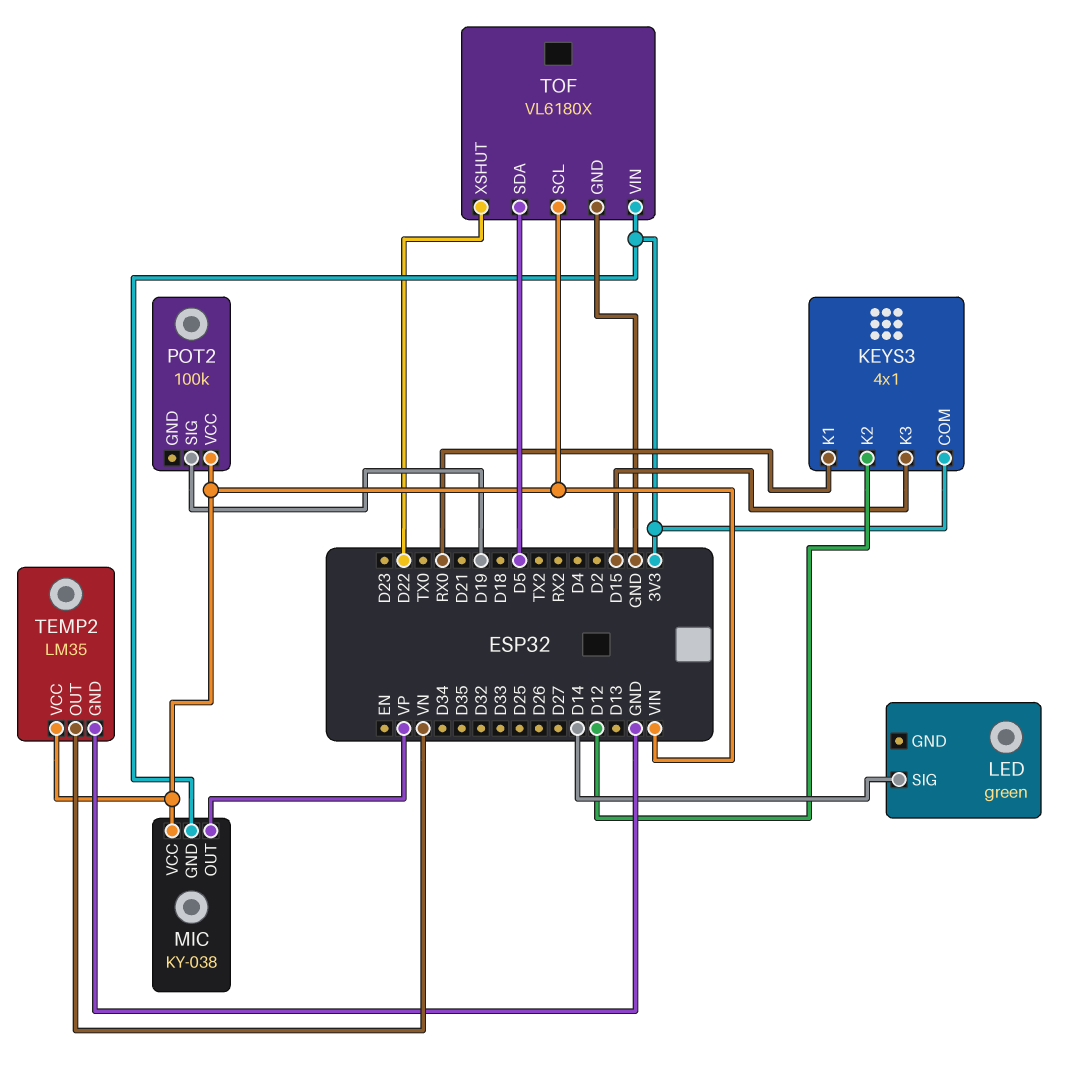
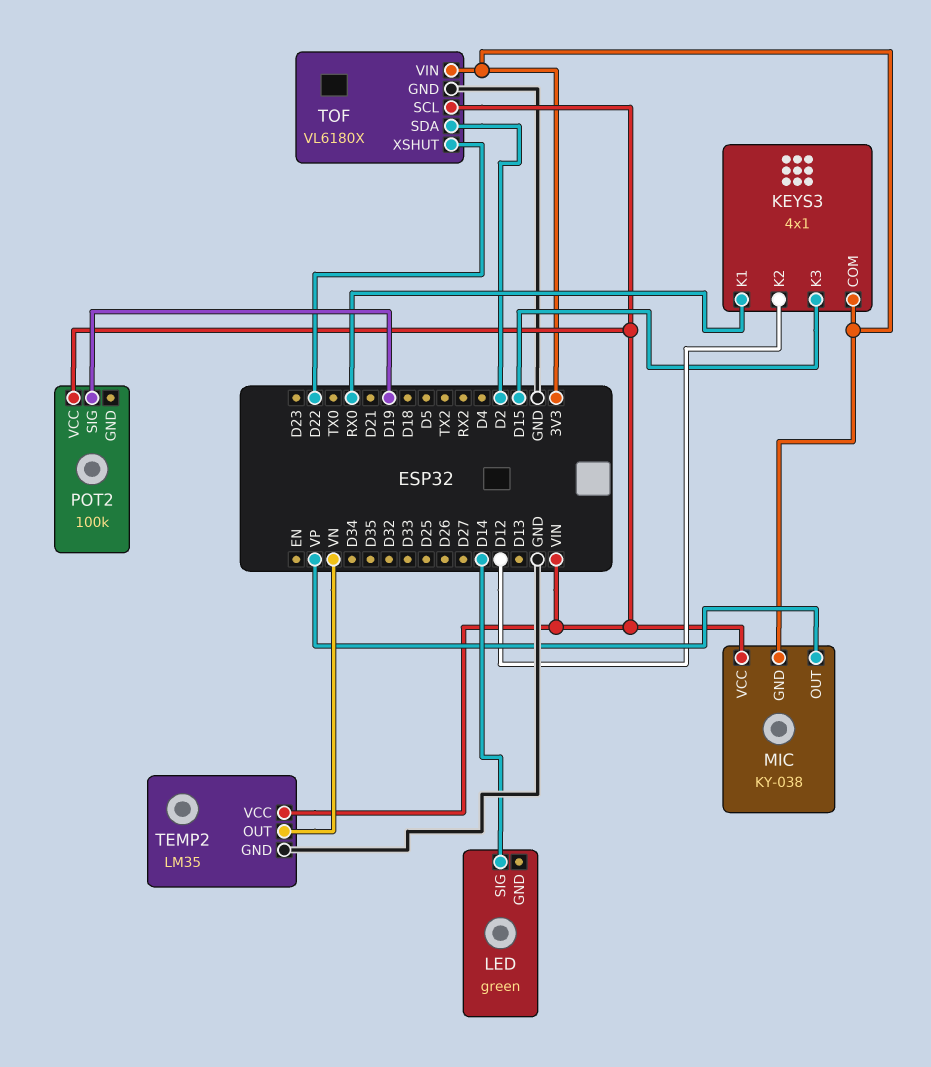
TOF pin SDA: D5 -> D2

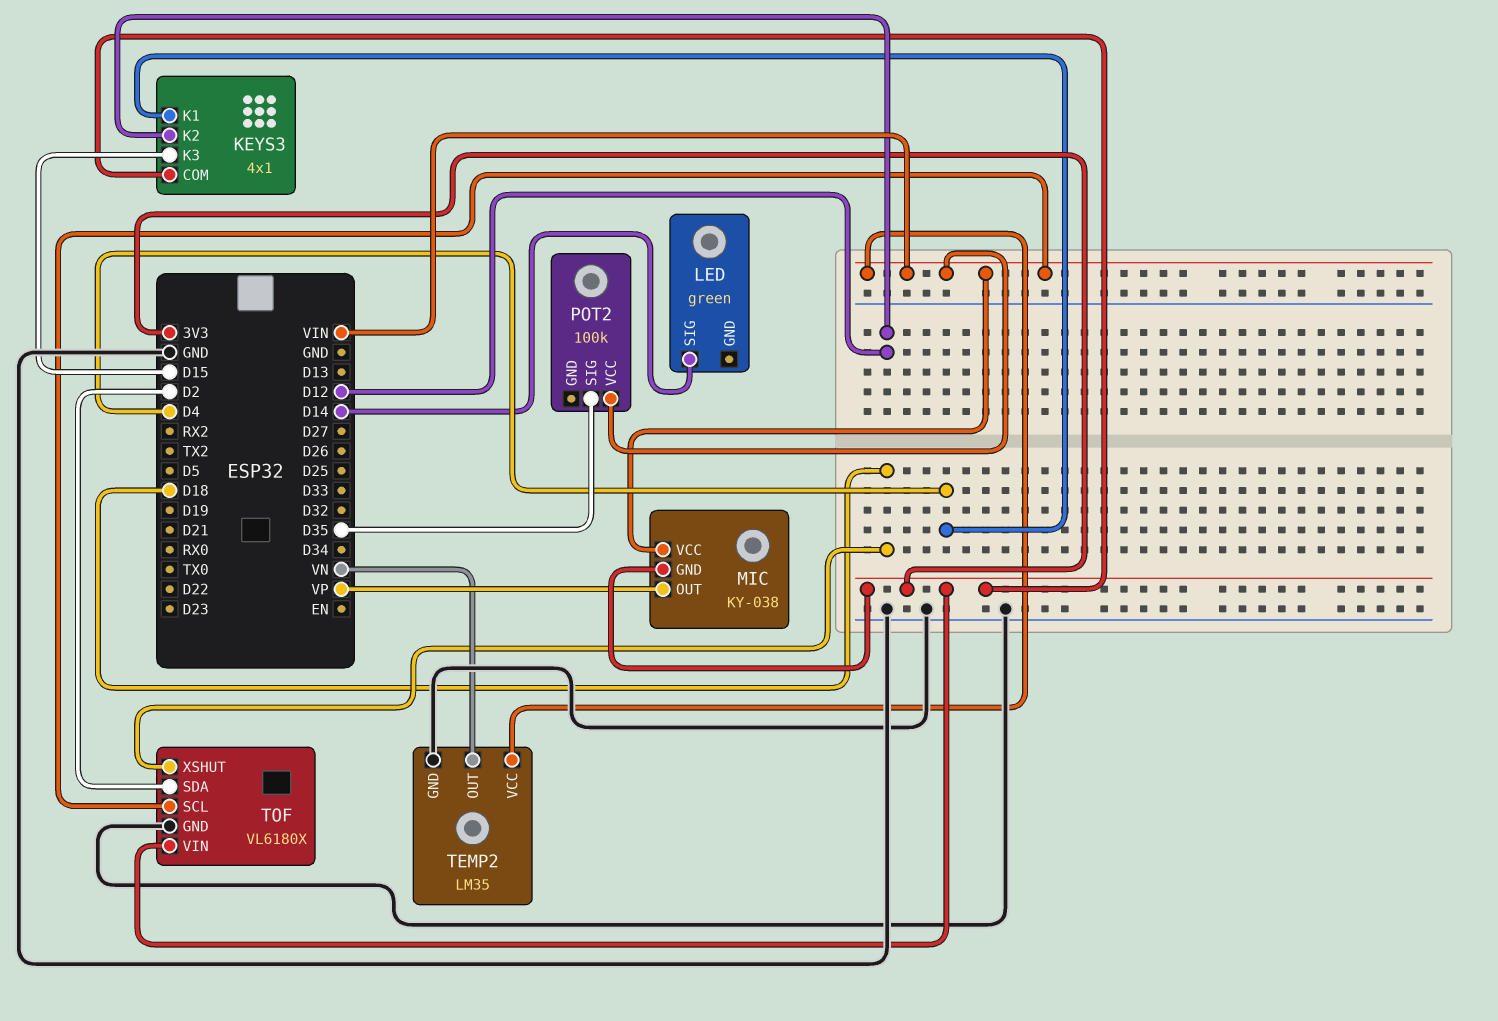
KEYS3 pin K1: RX0 -> D4
POT2 pin SIG: D19 -> D35
TOF pin XSHUT: D22 -> D18

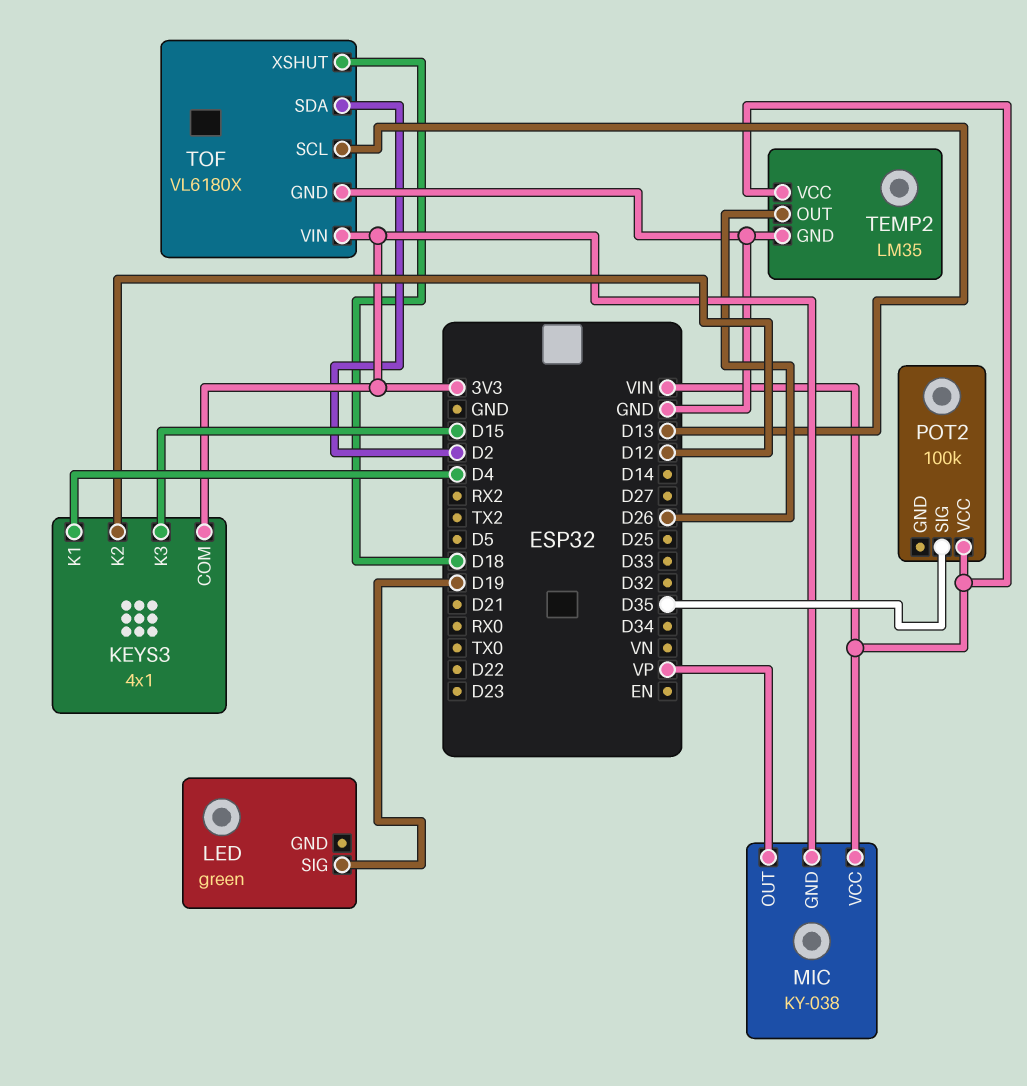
LED pin SIG: D14 -> D19
TEMP2 pin OUT: VN -> D26
TOF pin SCL: VIN -> D13

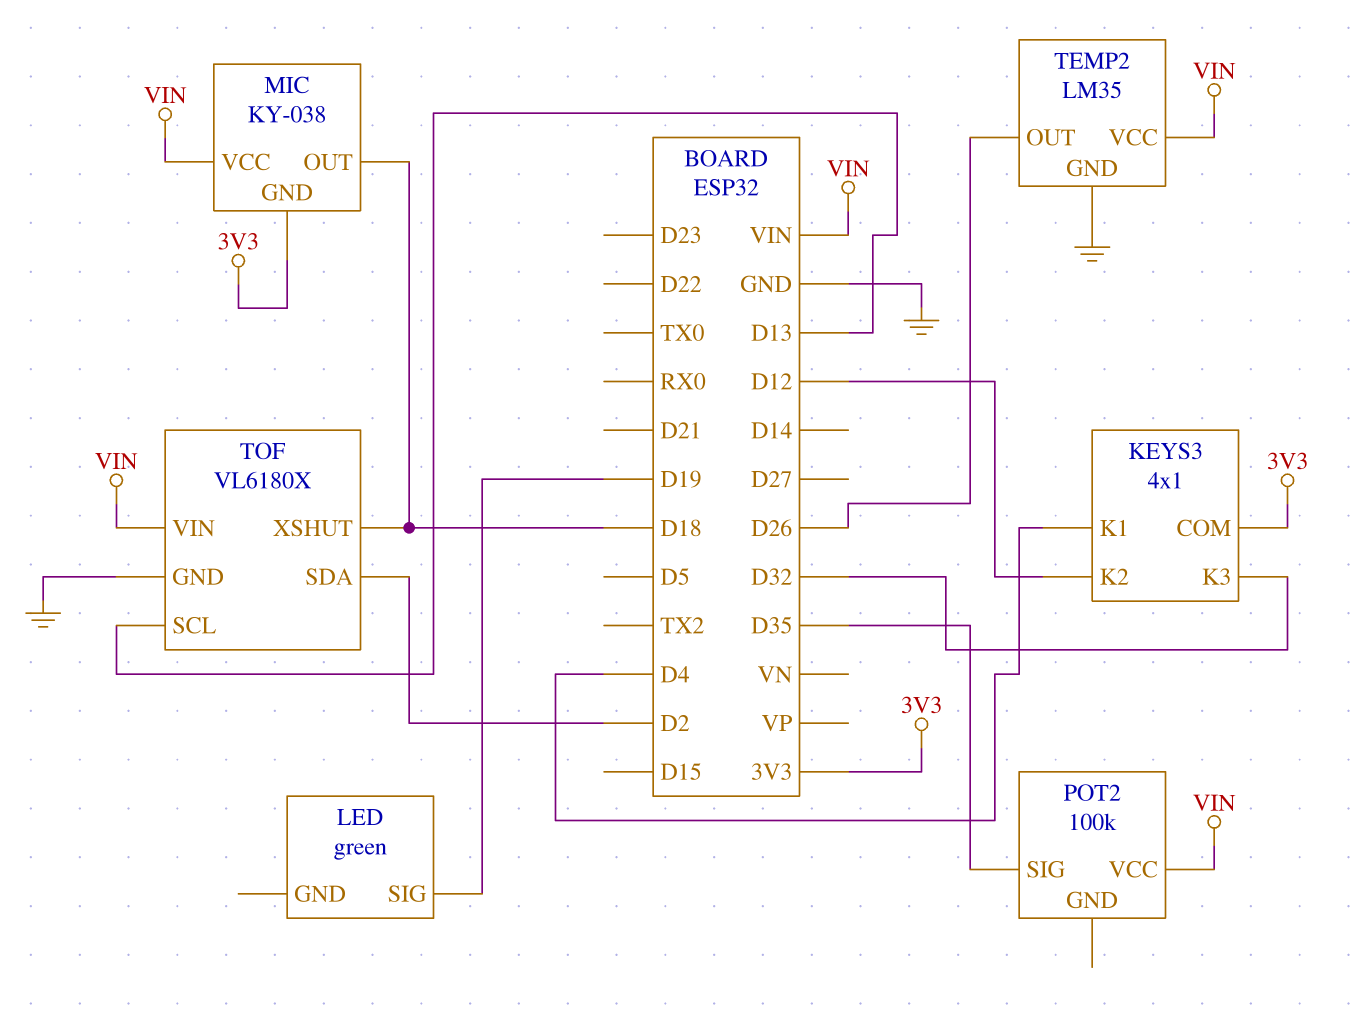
KEYS3 pin K3: D15 -> D32
MIC pin OUT: VP -> D18
TOF pin VIN: 3V3 -> VIN

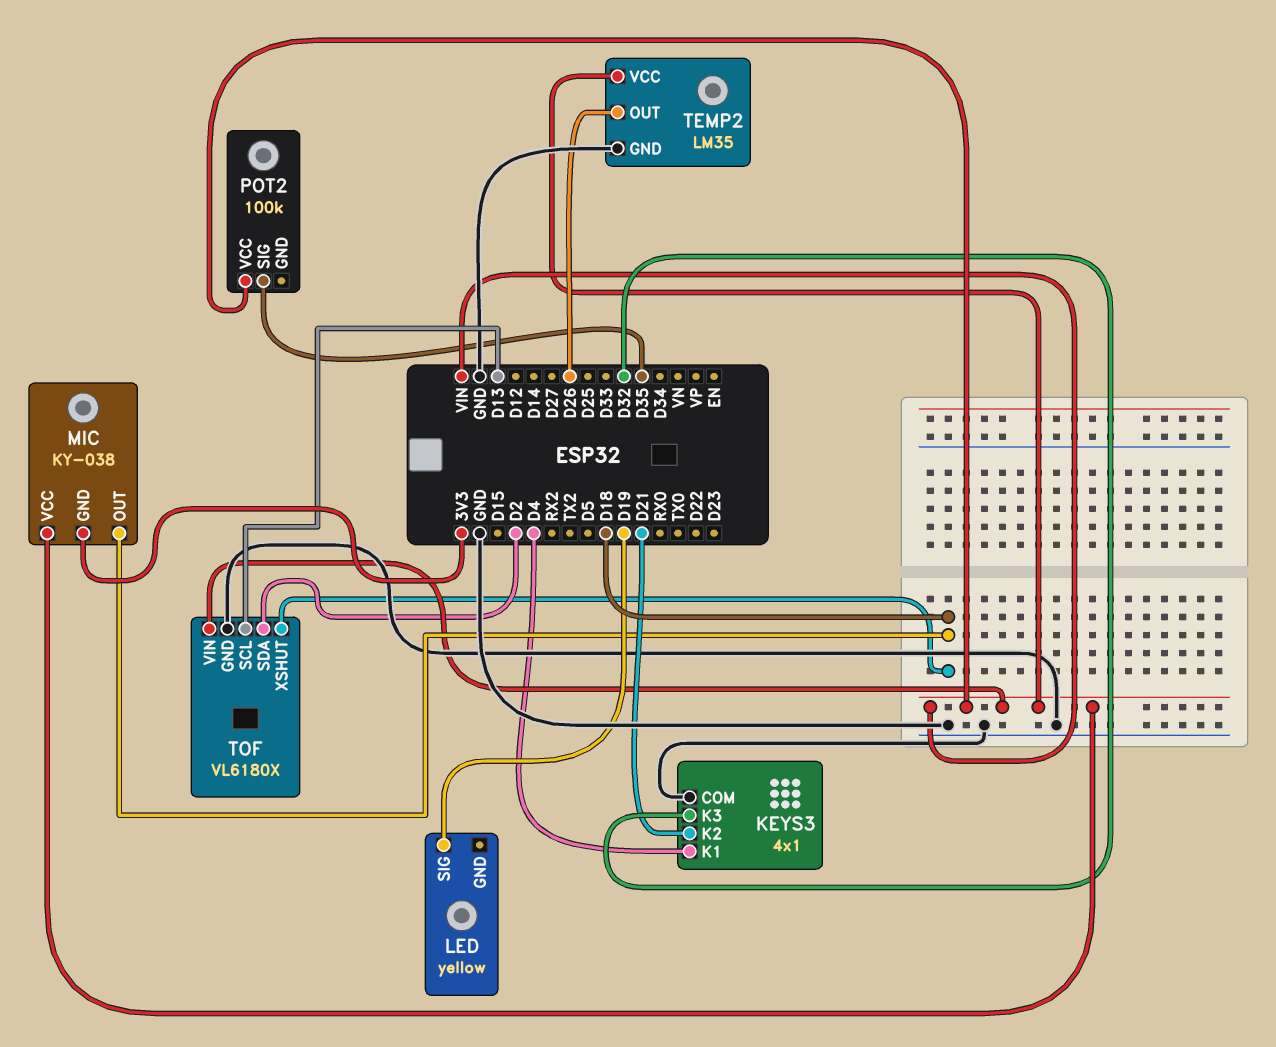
KEYS3 pin COM: 3V3 -> GND
KEYS3 pin K2: D12 -> D21
LED: green -> yellow

